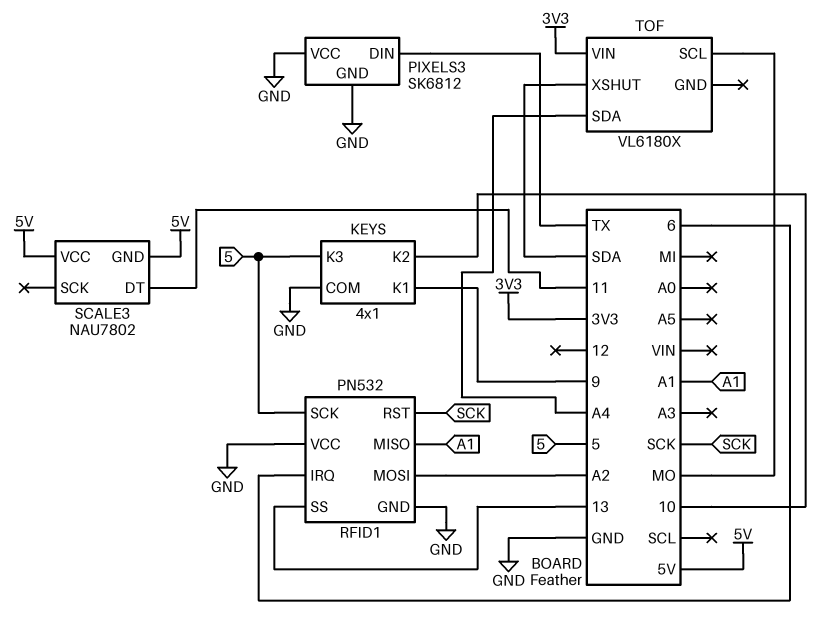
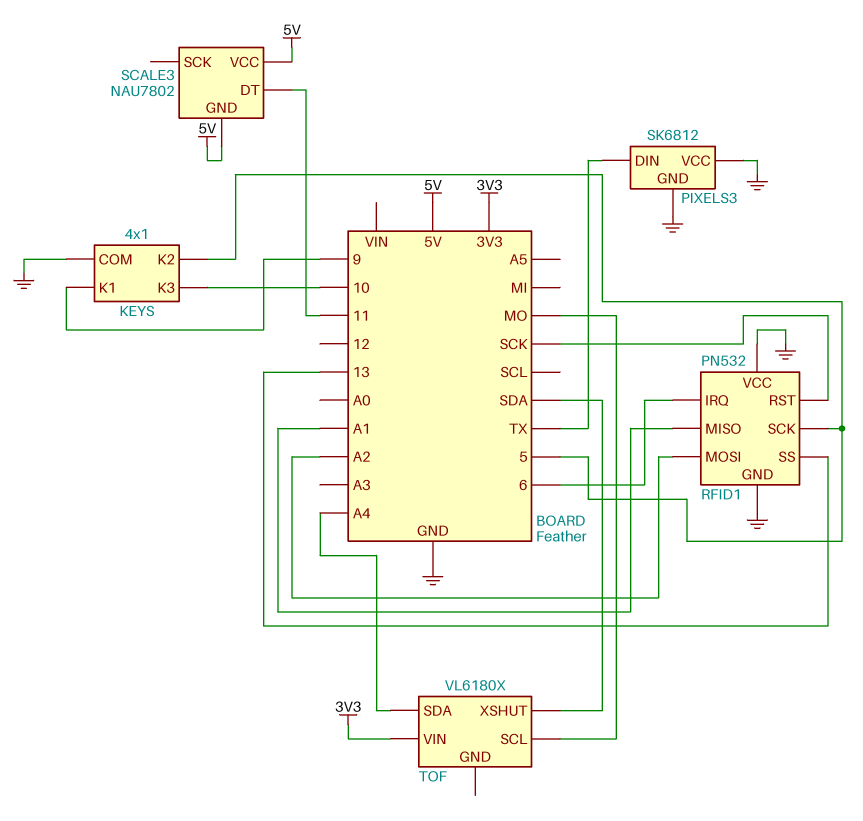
KEYS pin K2: 10 -> 5
KEYS pin K3: 5 -> 10

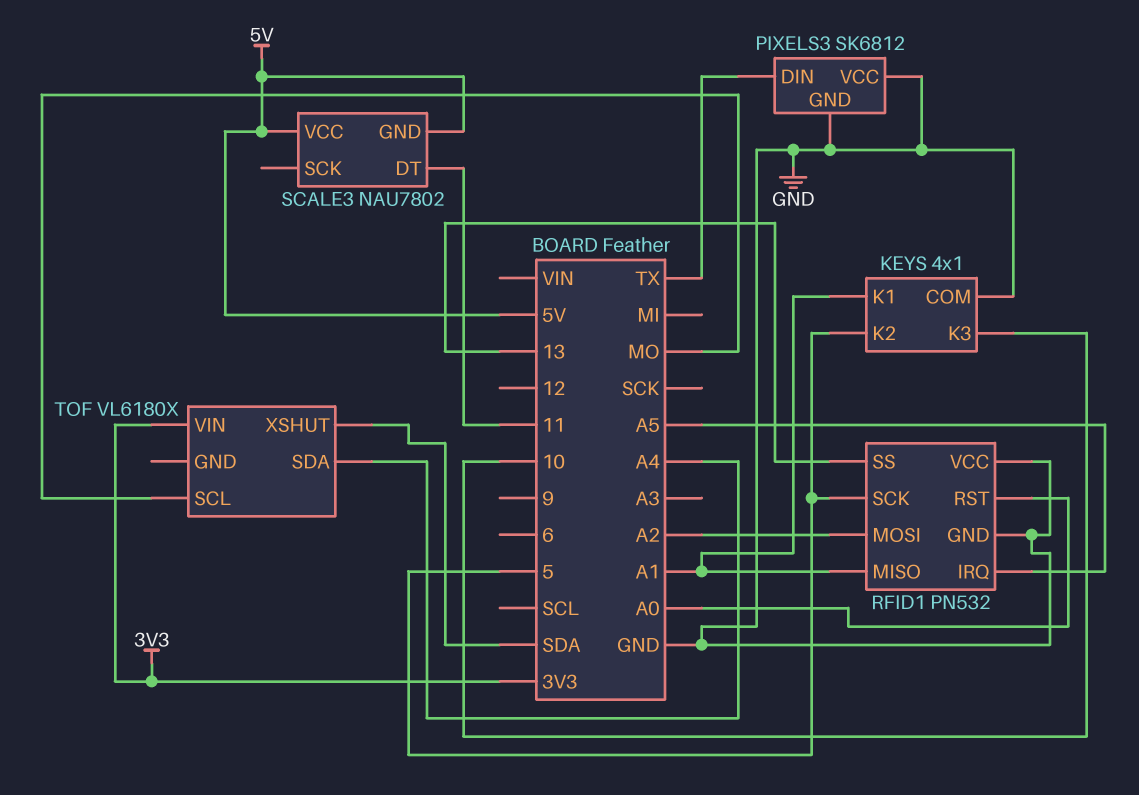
KEYS pin K1: 9 -> A1
RFID1 pin IRQ: 6 -> A5
RFID1 pin RST: SCK -> A0

